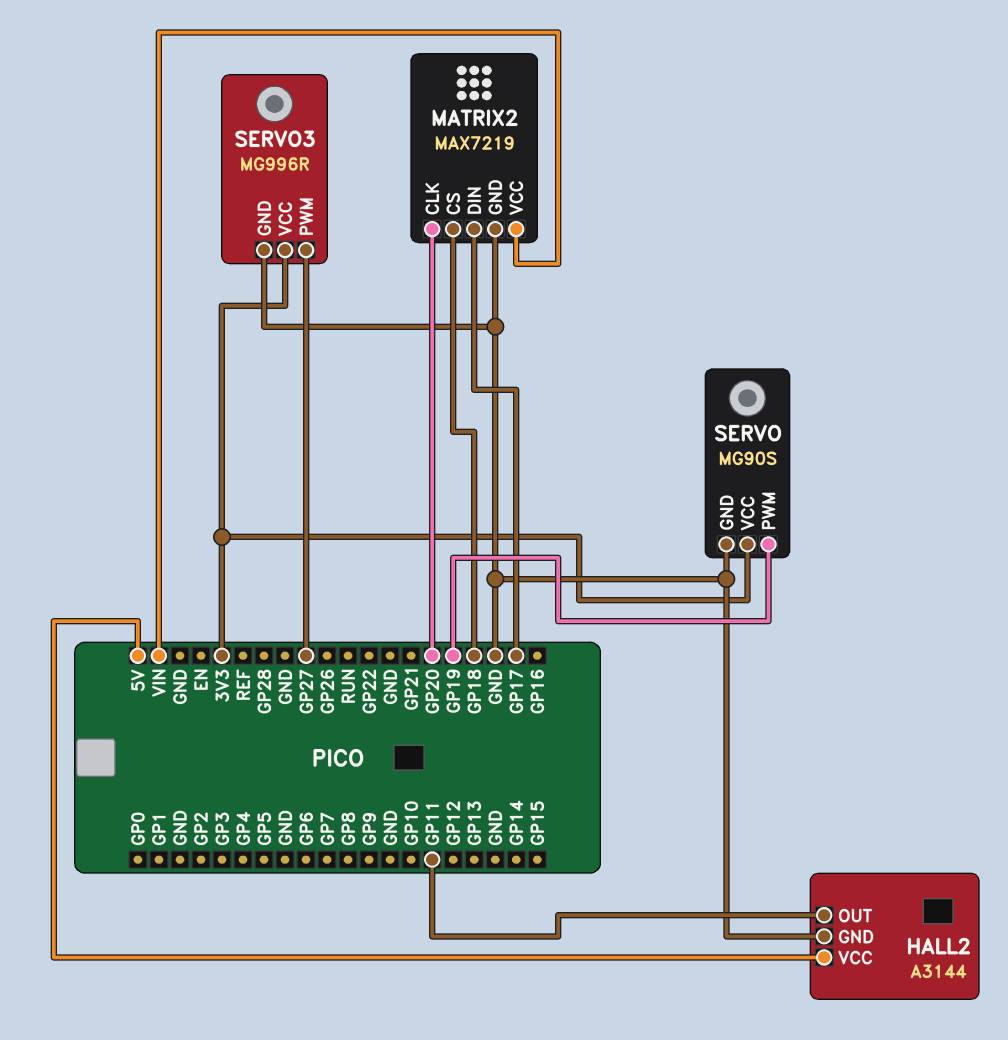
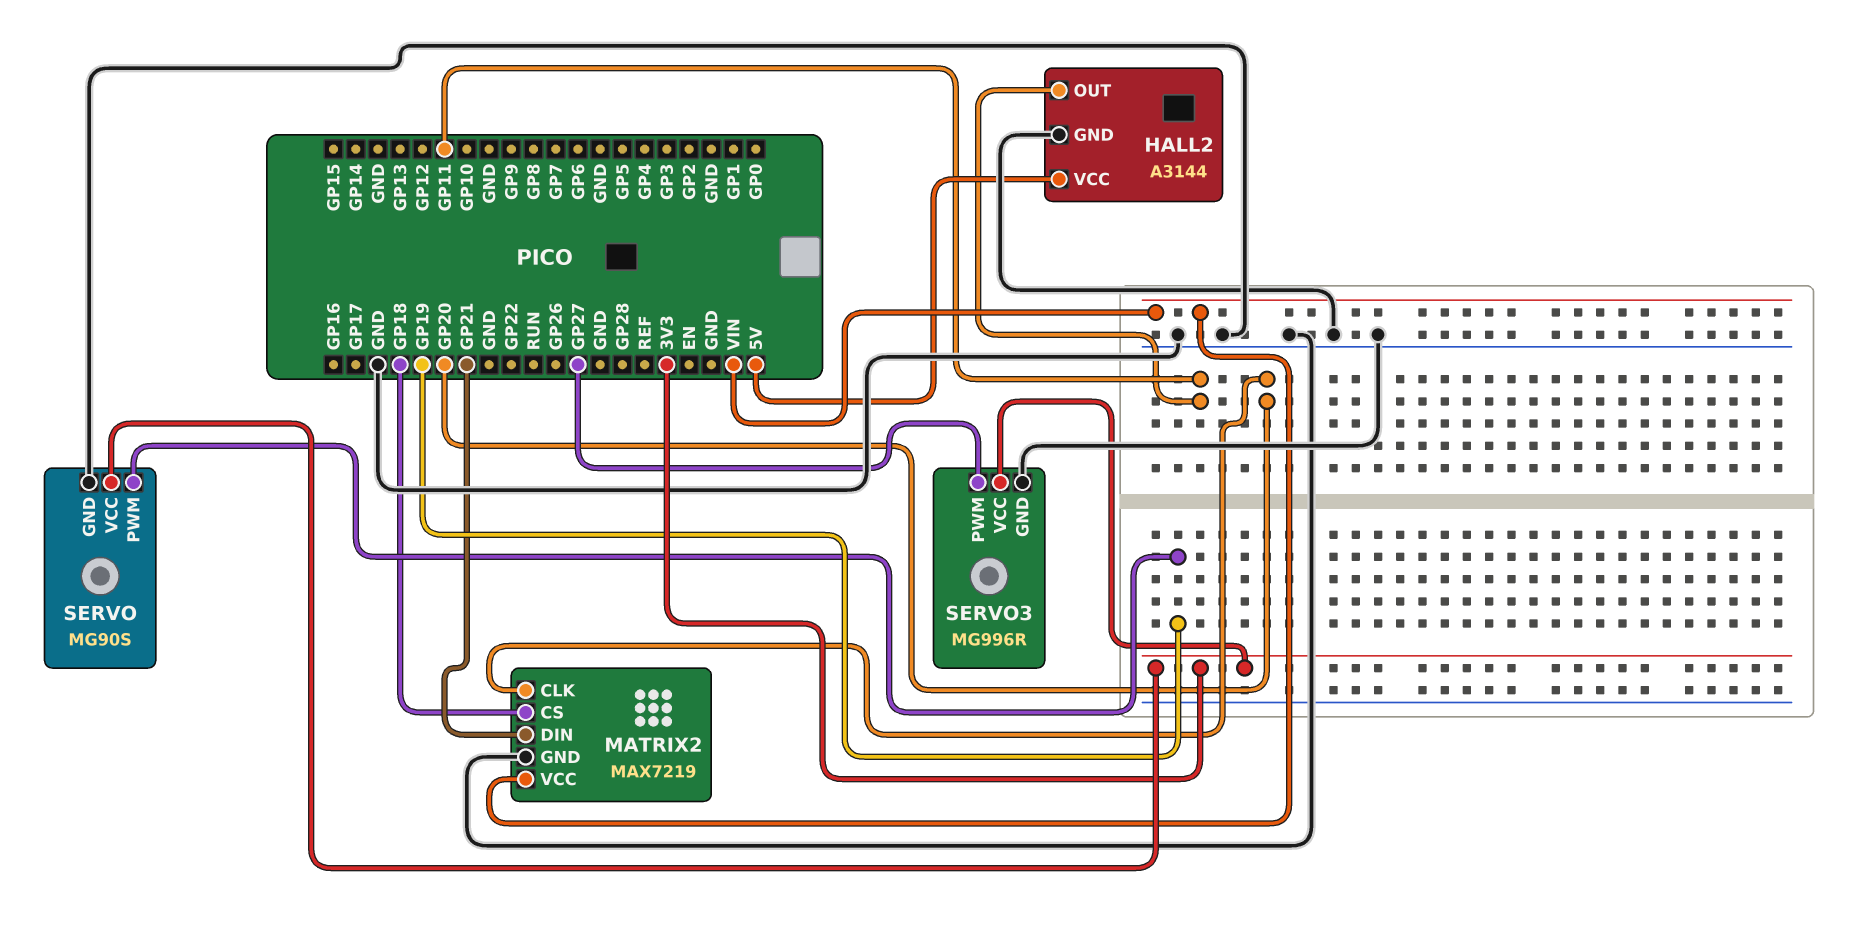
MATRIX2 pin DIN: GP17 -> GP21

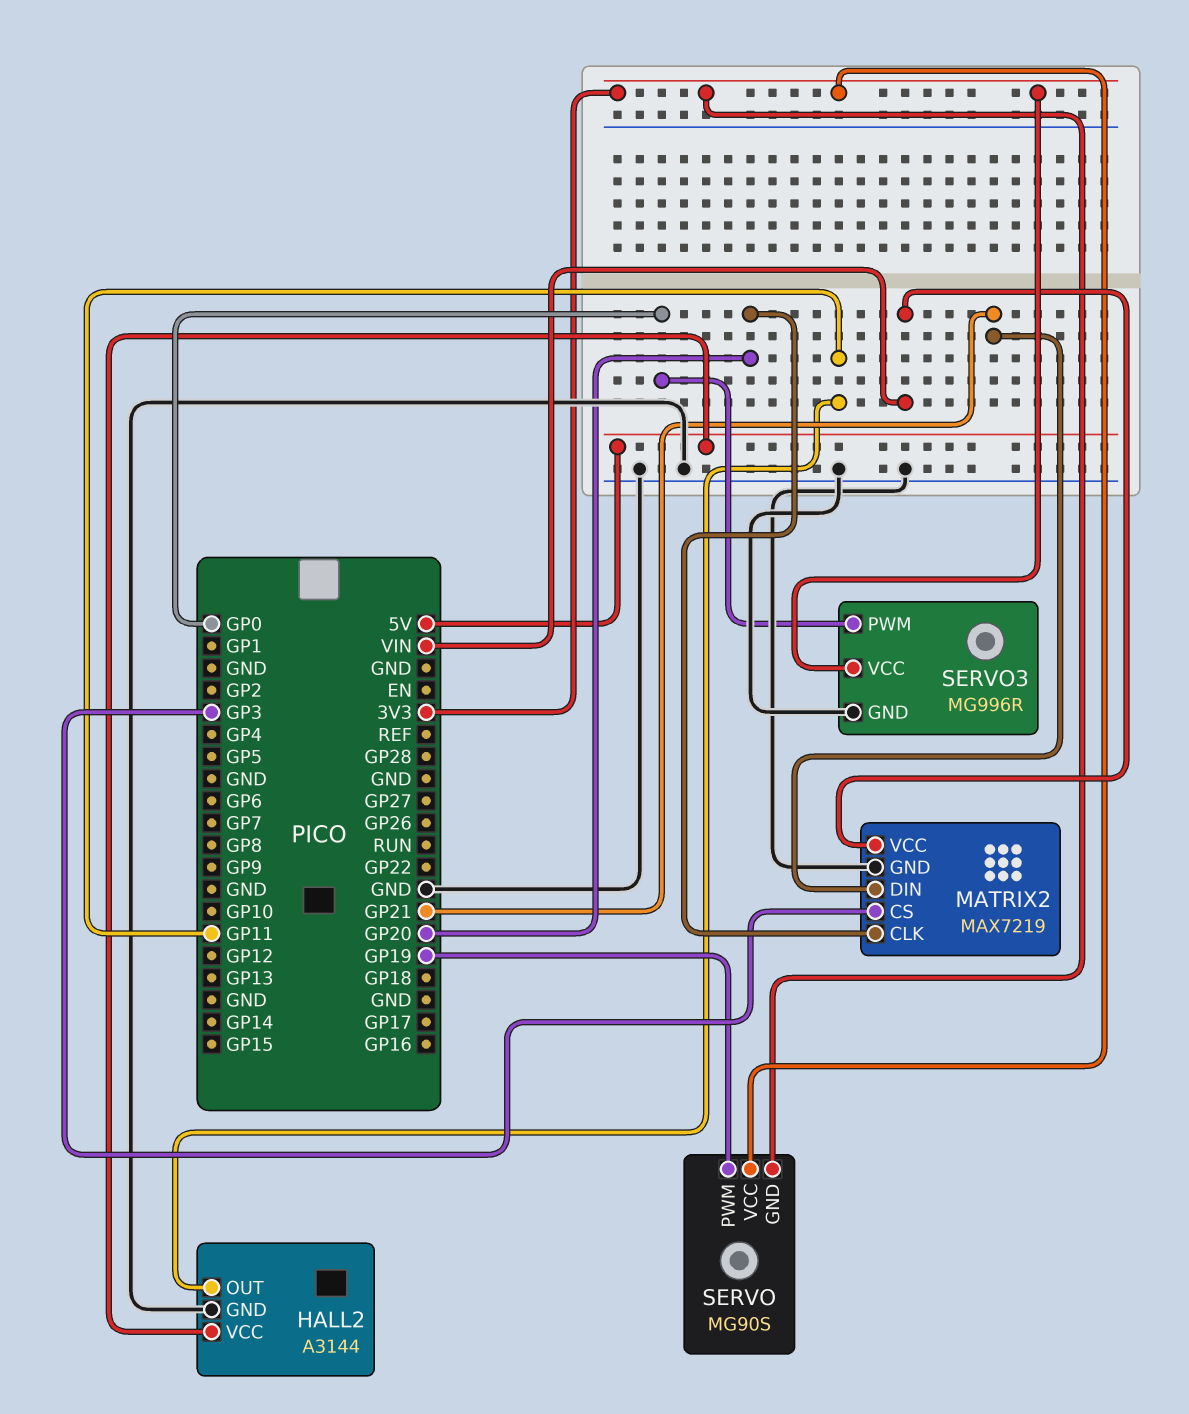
MATRIX2 pin CS: GP18 -> GP3
SERVO pin GND: GND -> 3V3
SERVO3 pin PWM: GP27 -> GP0

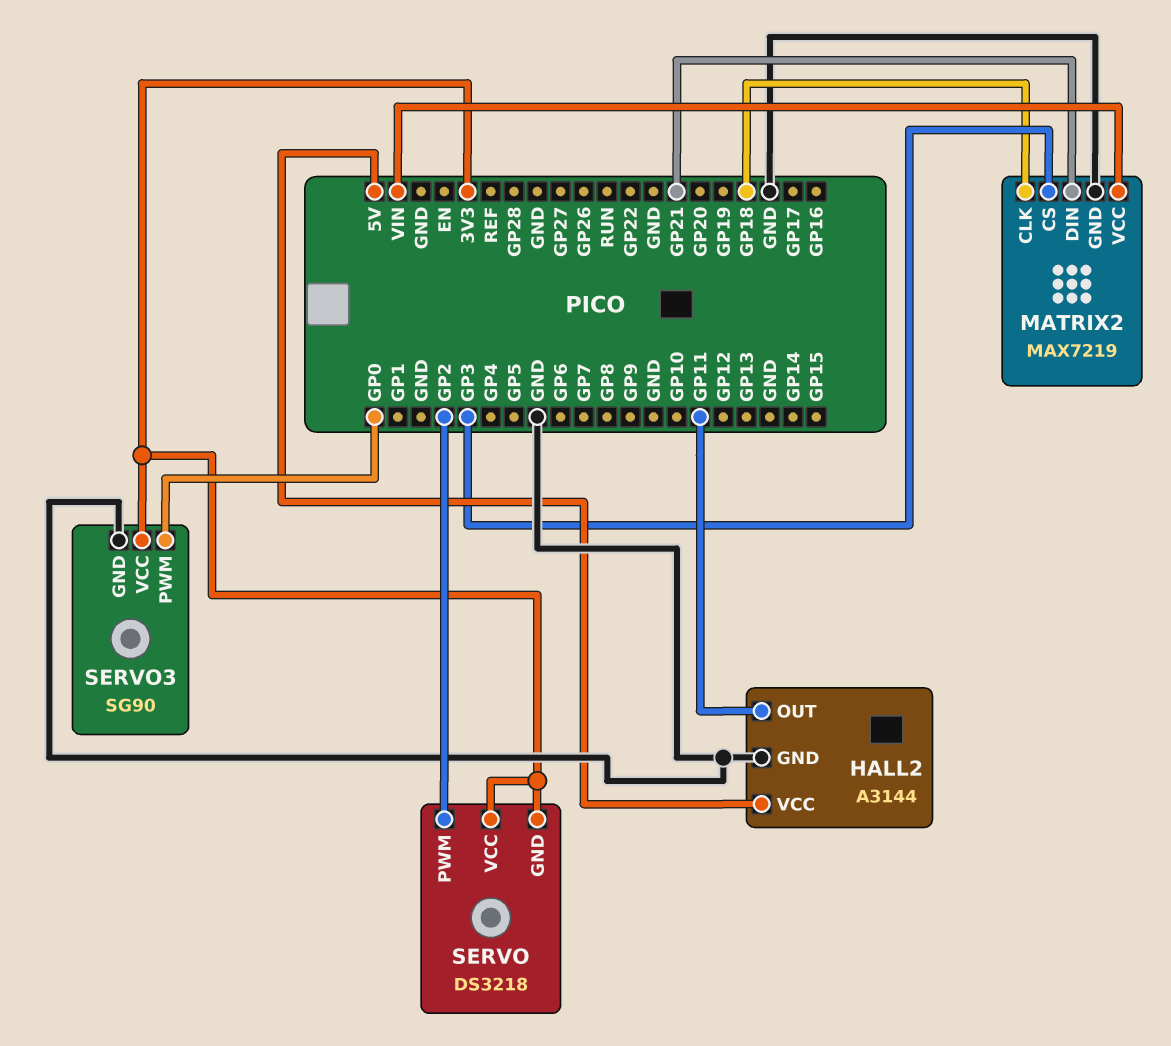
MATRIX2 pin CLK: GP20 -> GP18
SERVO: MG90S -> DS3218
SERVO pin PWM: GP19 -> GP2
SERVO3: MG996R -> SG90

